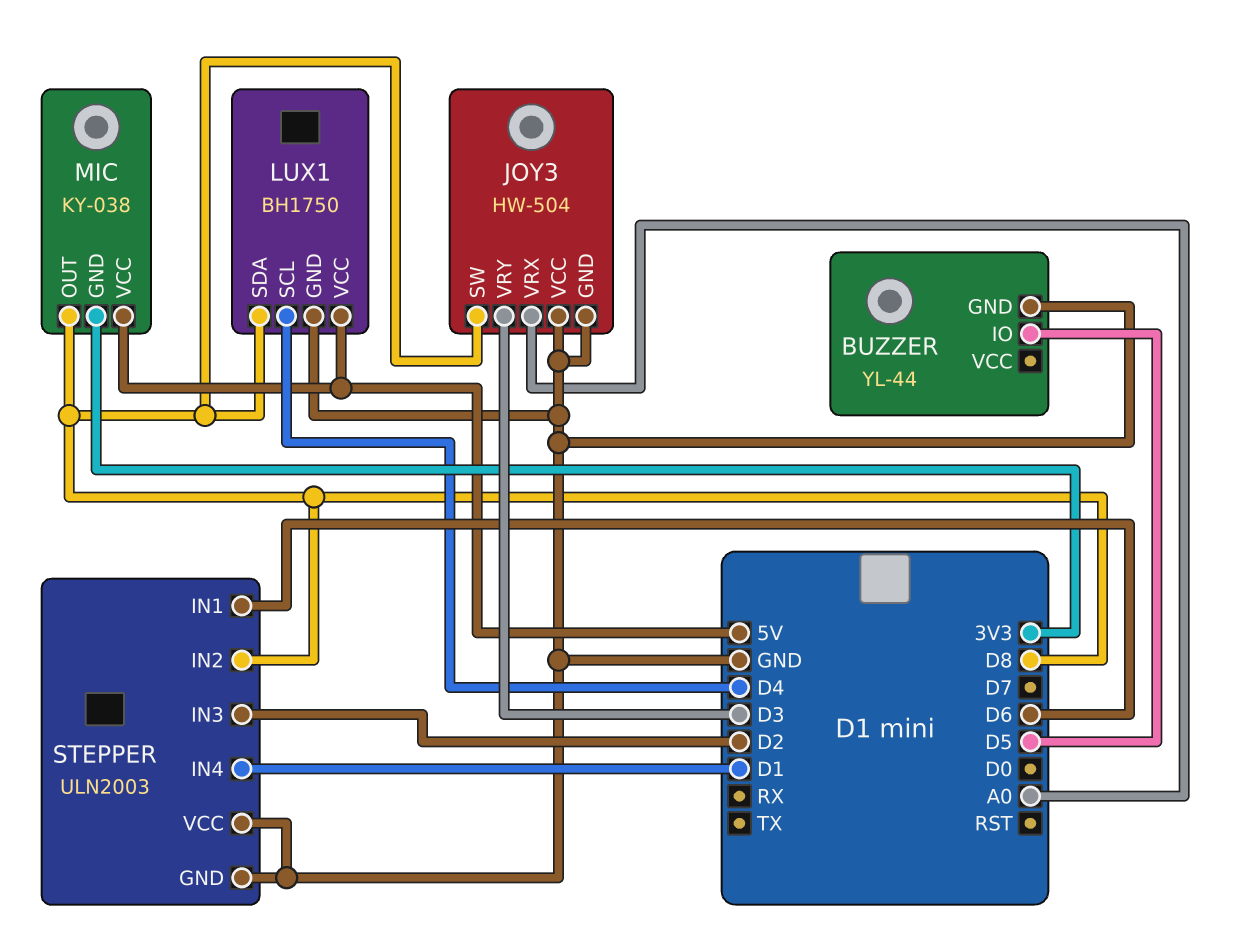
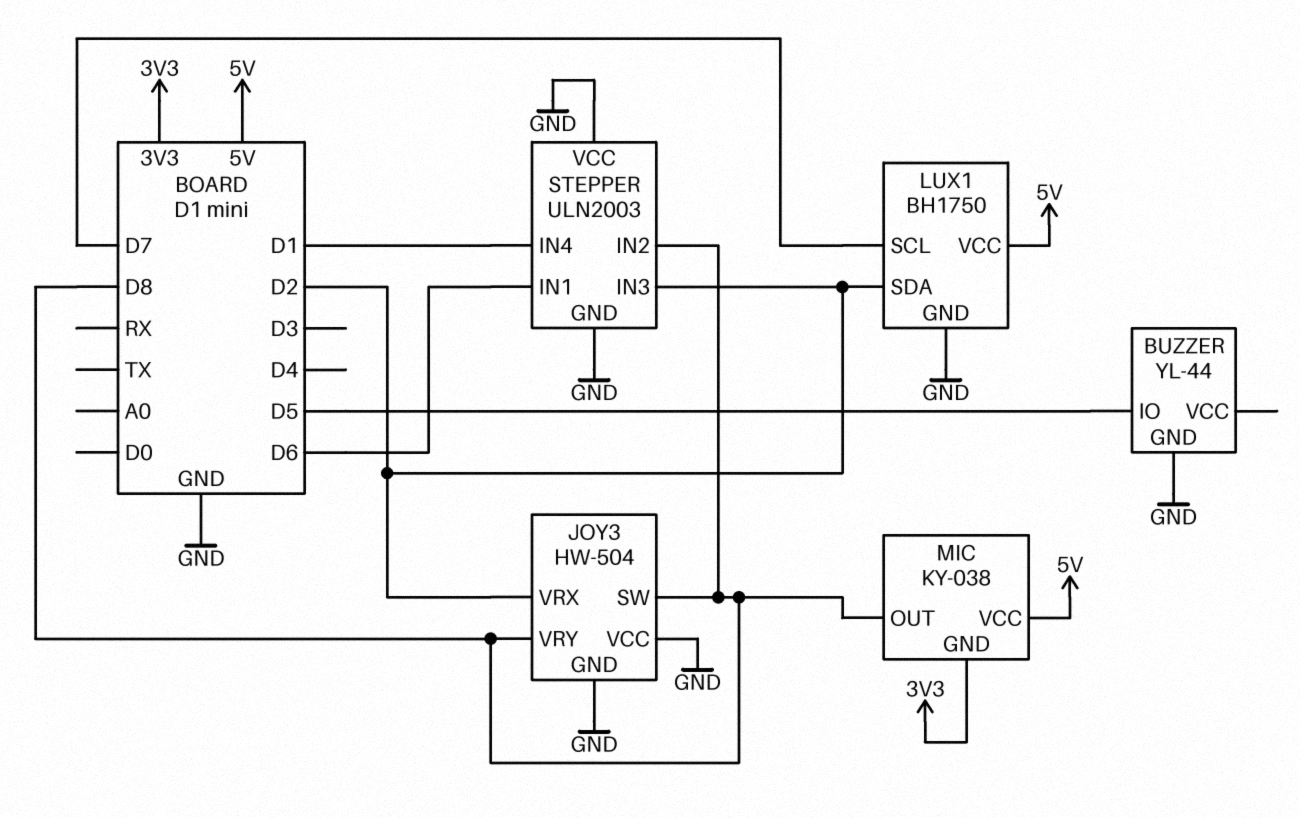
JOY3 pin VRX: A0 -> D2
JOY3 pin VRY: D3 -> D8
LUX1 pin SCL: D4 -> D7
LUX1 pin SDA: D8 -> D2

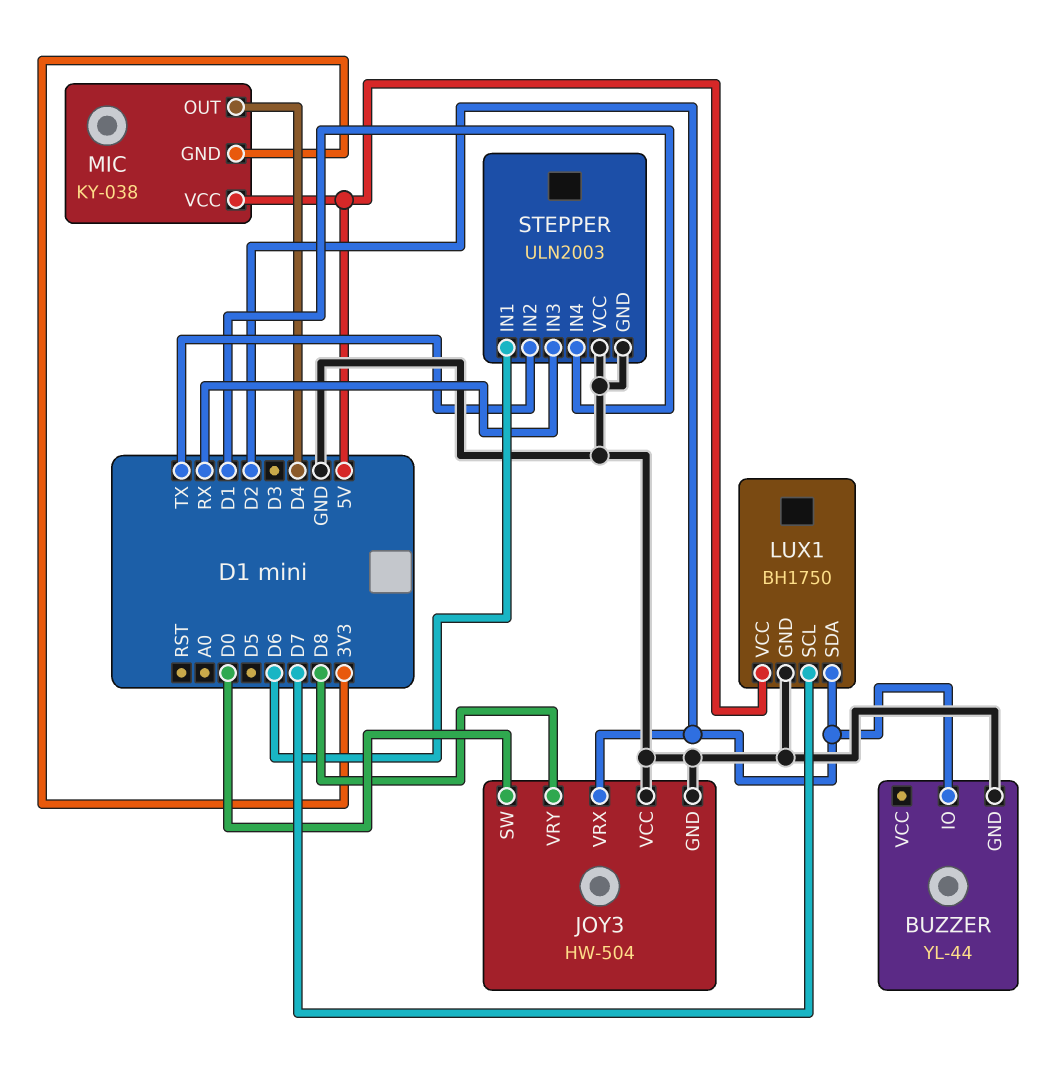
BUZZER pin IO: D5 -> D2
JOY3 pin SW: D8 -> D0
MIC pin OUT: D8 -> D4
STEPPER pin IN2: D8 -> TX
STEPPER pin IN3: D2 -> RX

